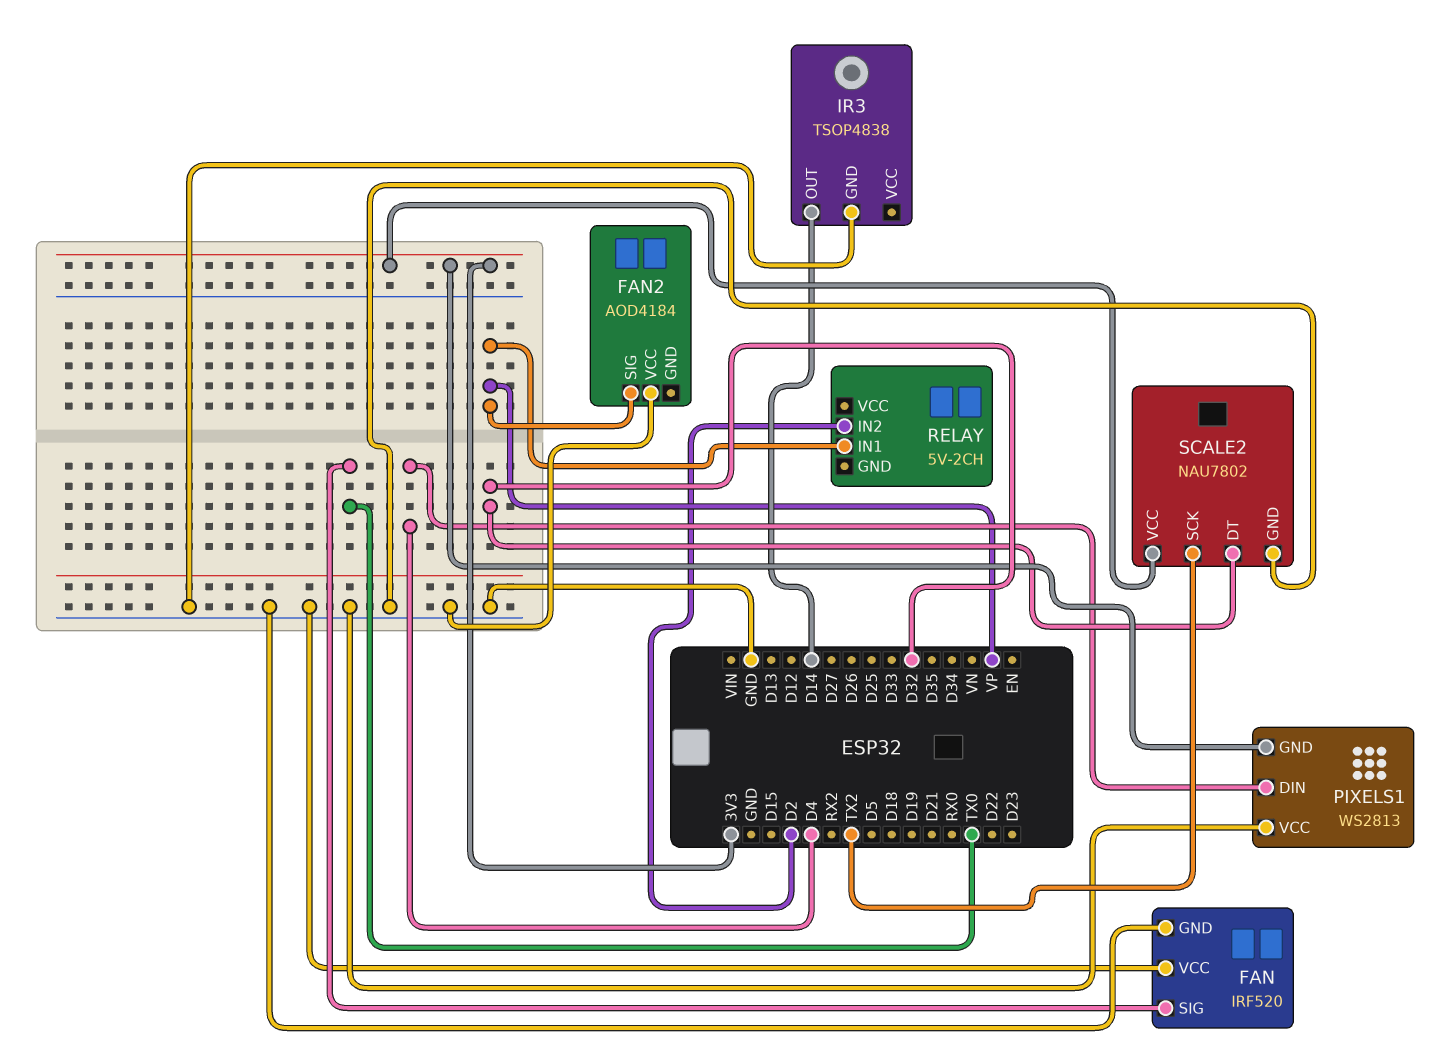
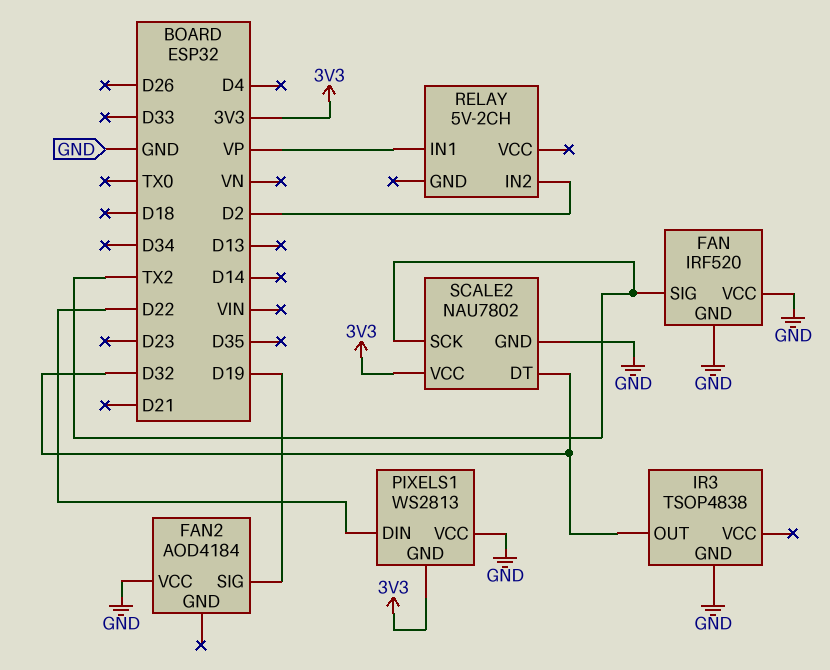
FAN pin SIG: TX0 -> TX2
FAN2 pin SIG: VP -> D19
IR3 pin OUT: D14 -> D32
PIXELS1 pin DIN: D4 -> D22

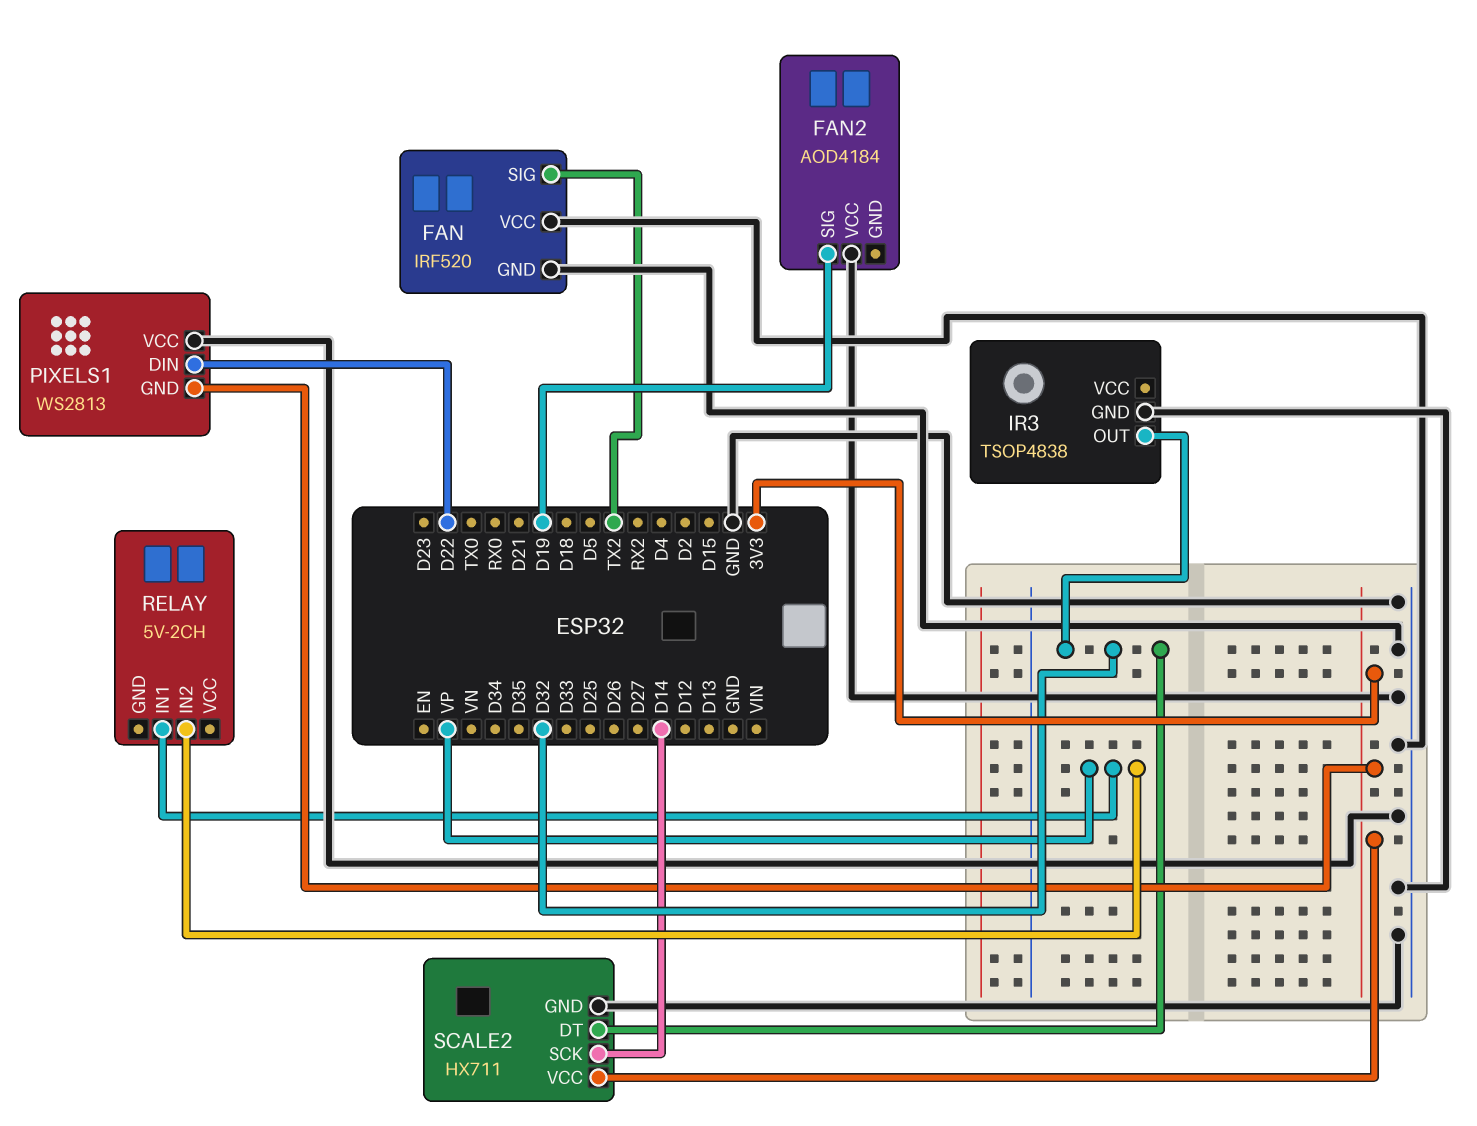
RELAY pin IN2: D2 -> VP
SCALE2: NAU7802 -> HX711
SCALE2 pin SCK: TX2 -> D14

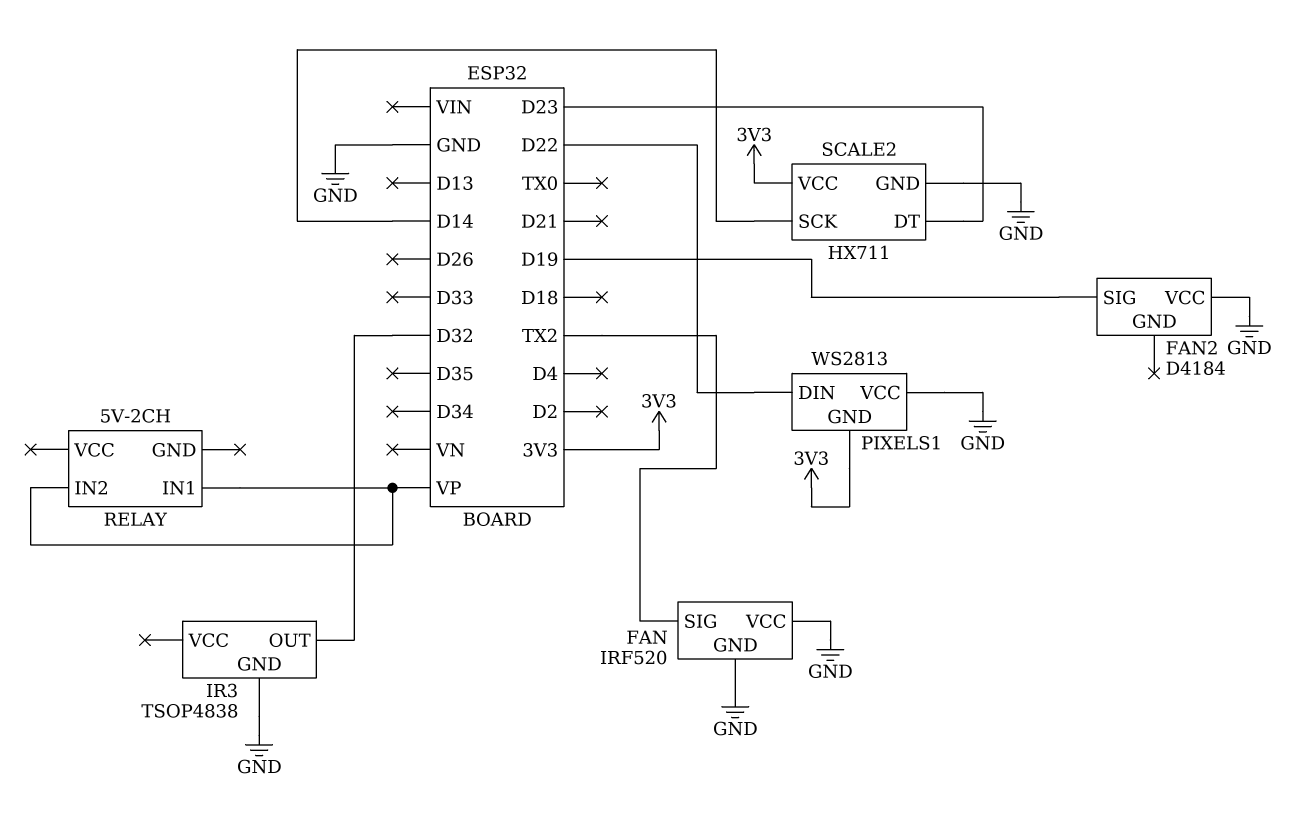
FAN2: AOD4184 -> D4184
SCALE2 pin DT: D32 -> D23

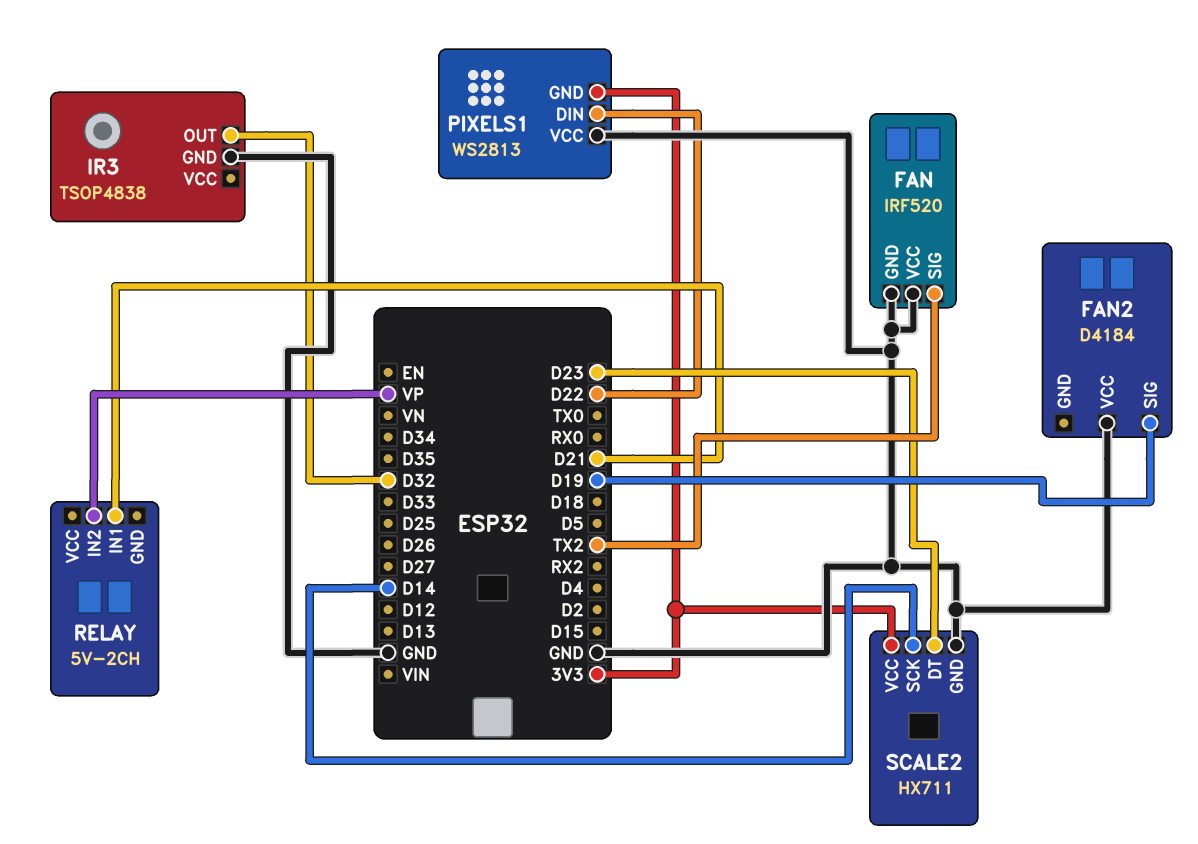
RELAY pin IN1: VP -> D21

